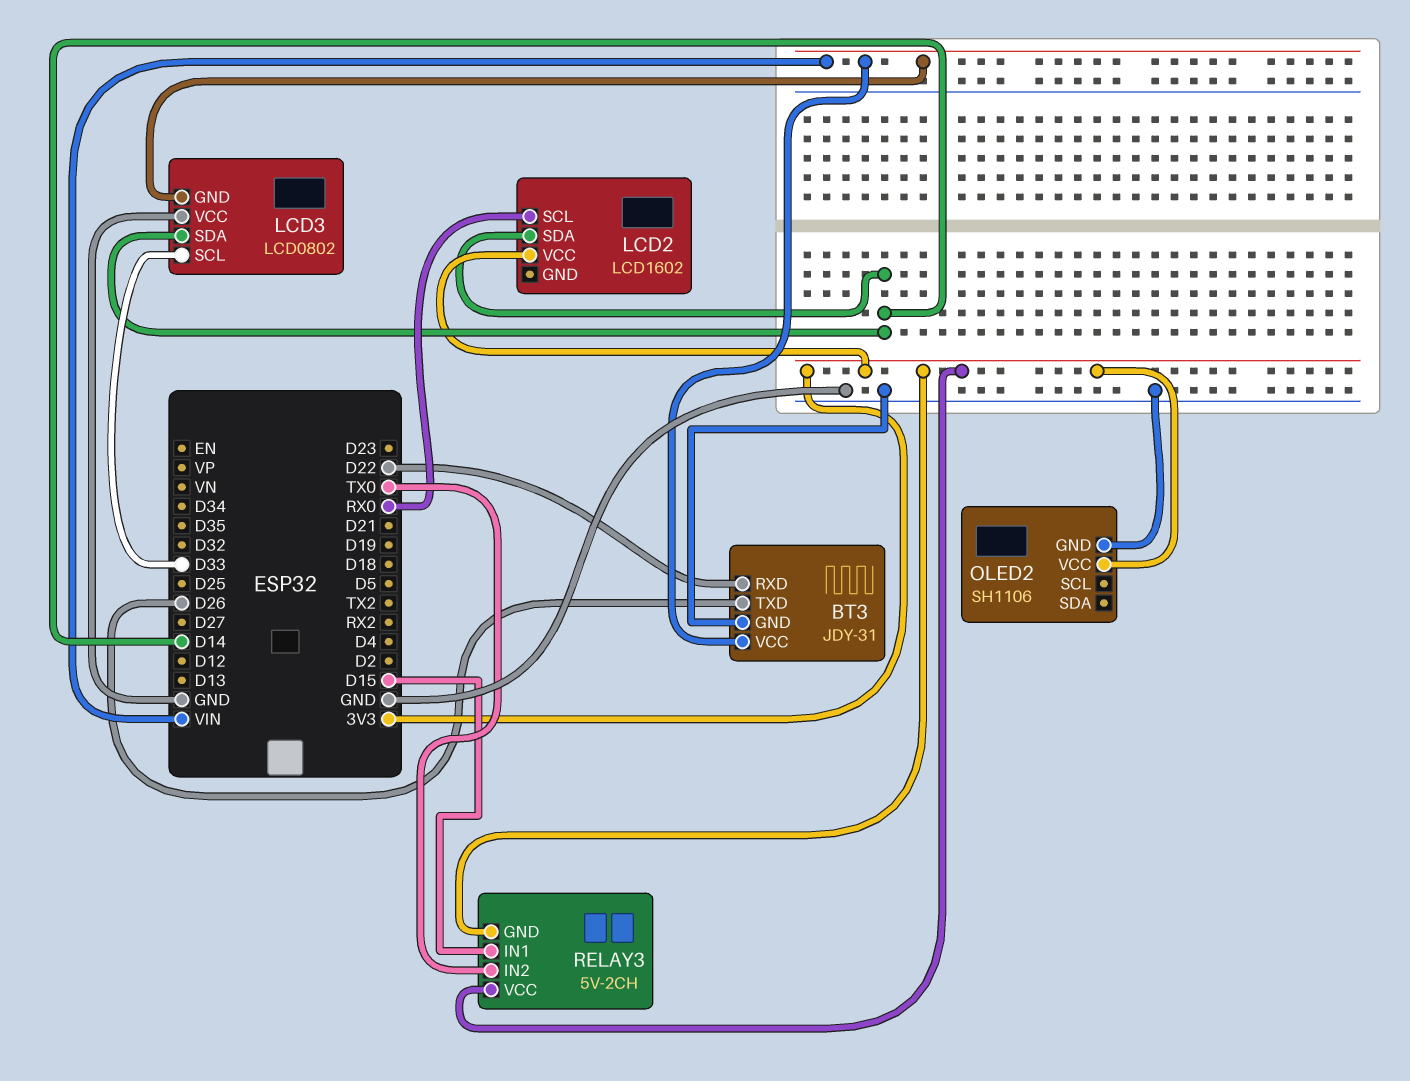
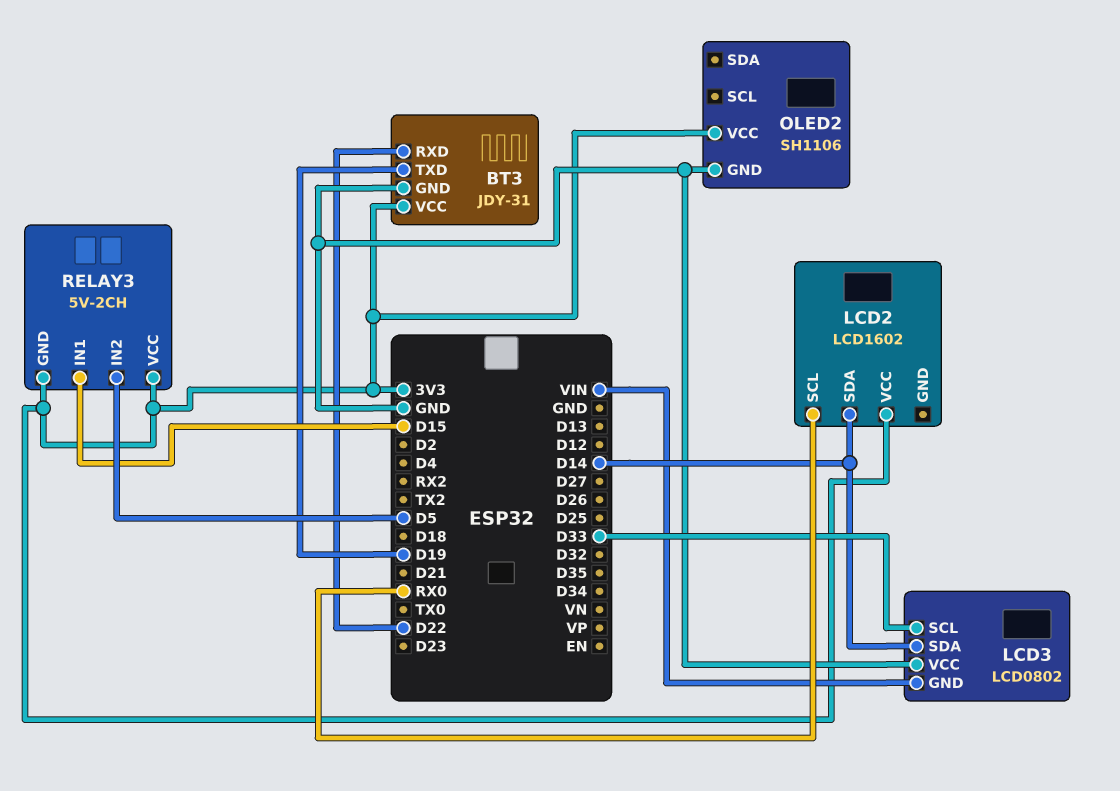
BT3 pin TXD: D26 -> D19
BT3 pin VCC: VIN -> 3V3
RELAY3 pin IN2: TX0 -> D5

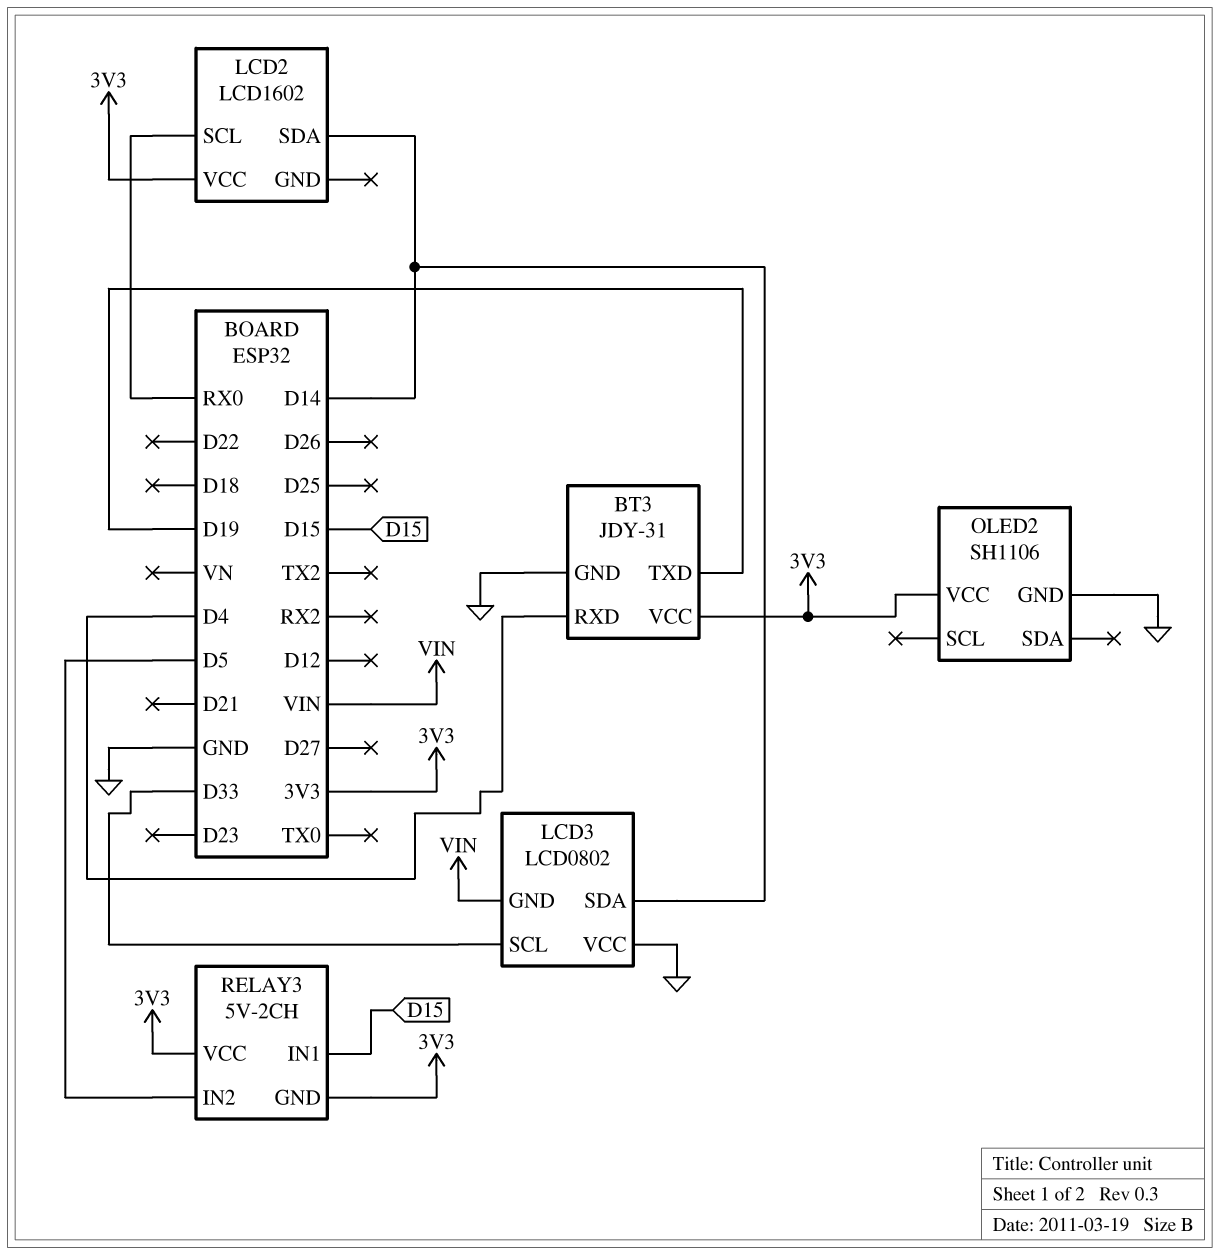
BT3 pin RXD: D22 -> D4

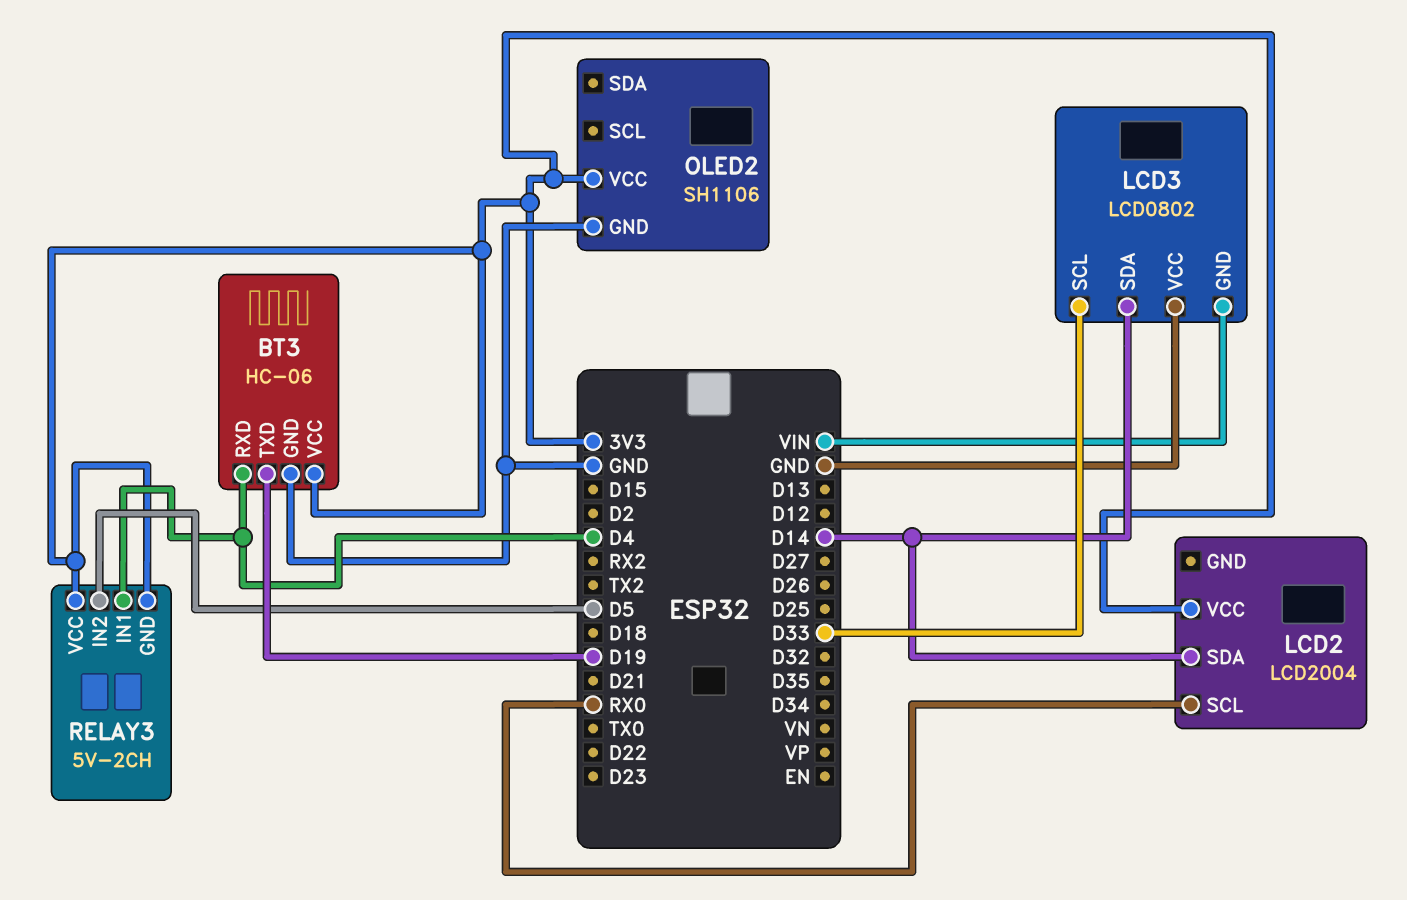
BT3: JDY-31 -> HC-06
LCD2: LCD1602 -> LCD2004
RELAY3 pin IN1: D15 -> D4

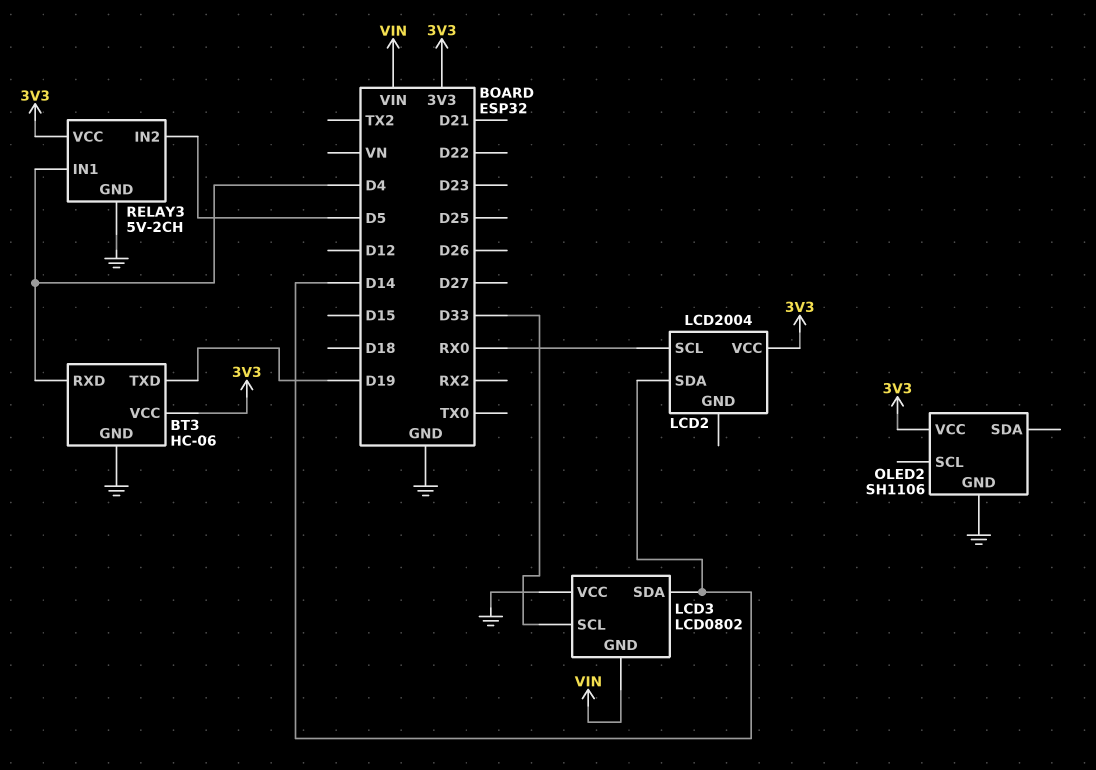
RELAY3 pin GND: 3V3 -> GND

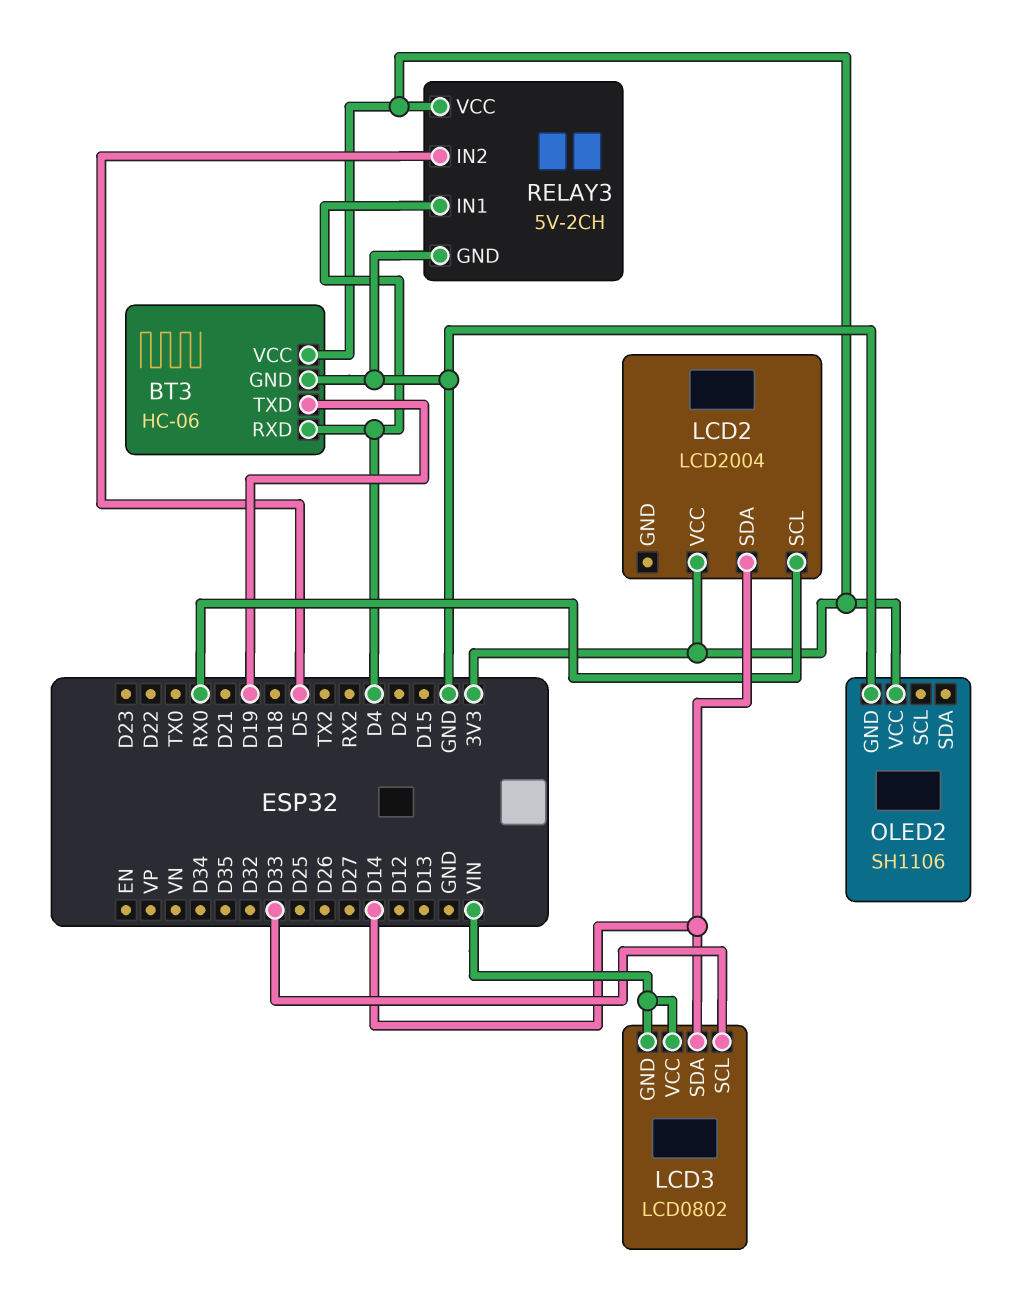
LCD3 pin VCC: GND -> VIN

